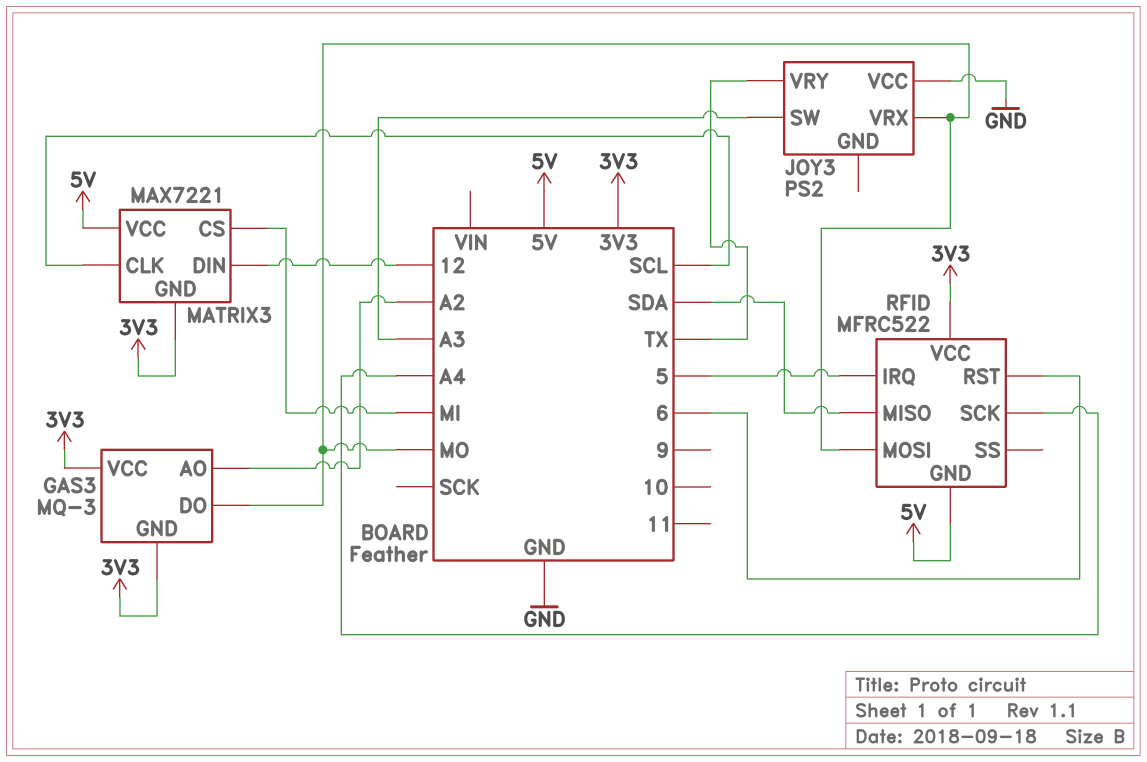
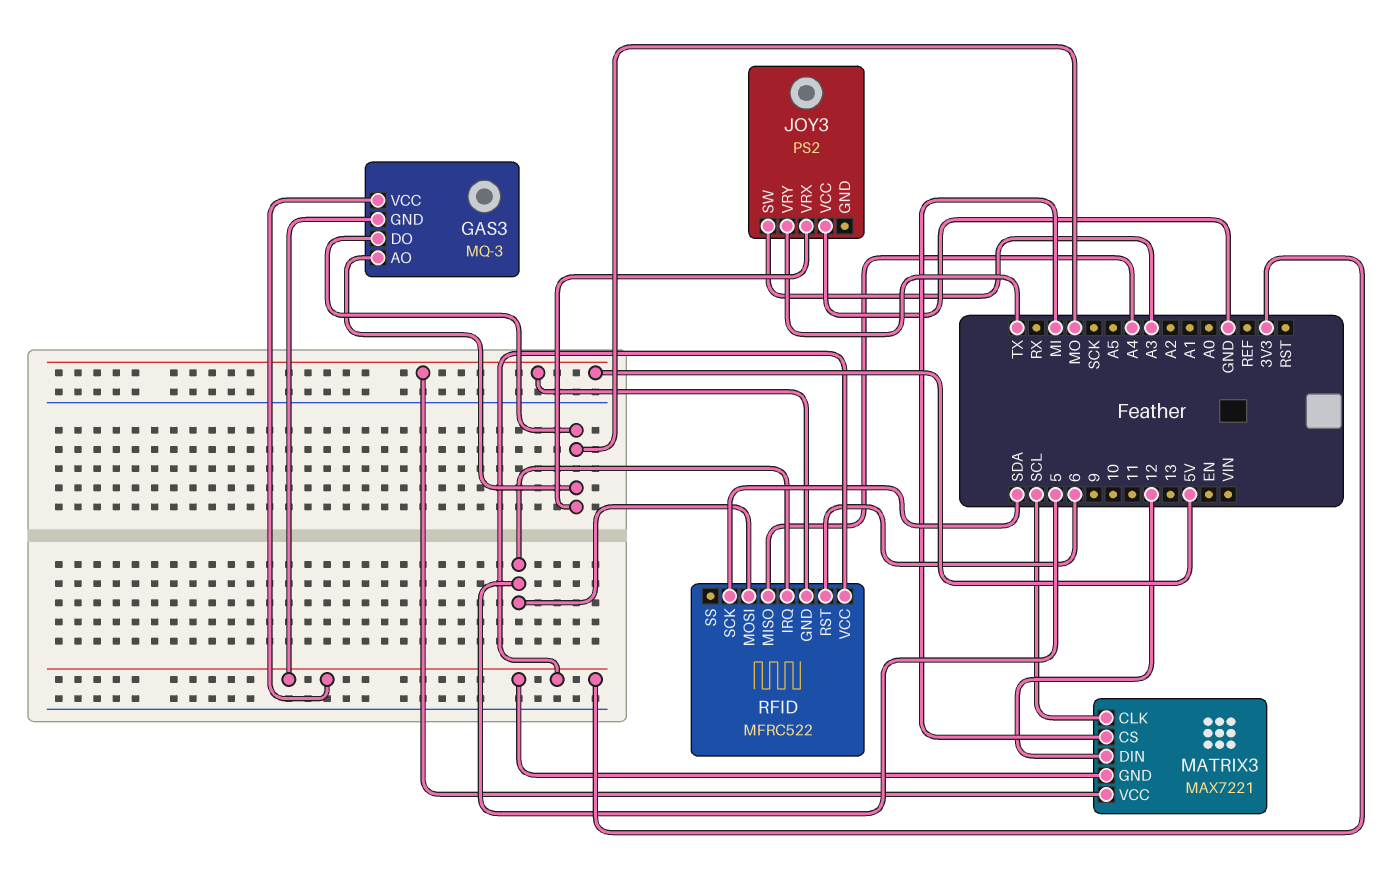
GAS3 pin AO: A2 -> MO
RFID pin MISO: SDA -> A4
RFID pin MOSI: MO -> 5
RFID pin SCK: A4 -> SDA

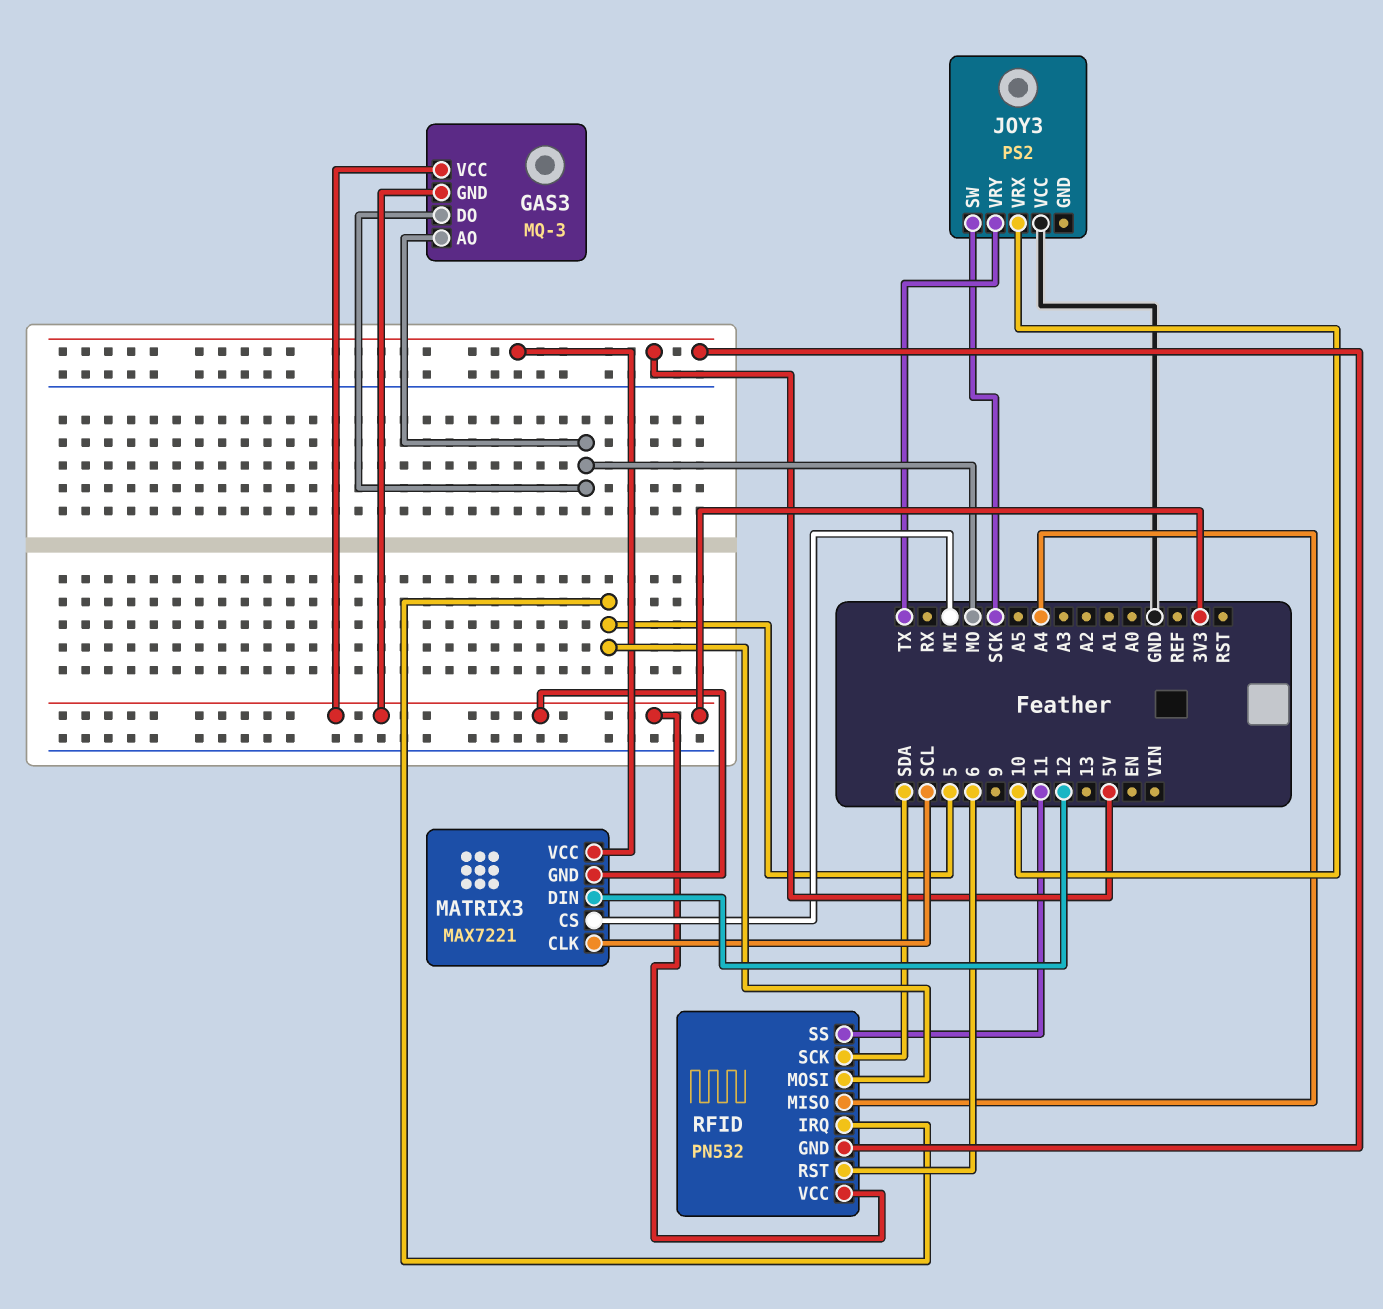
JOY3 pin SW: A3 -> SCK
JOY3 pin VRX: MO -> 10
RFID: MFRC522 -> PN532
RFID pin SS: none -> 11

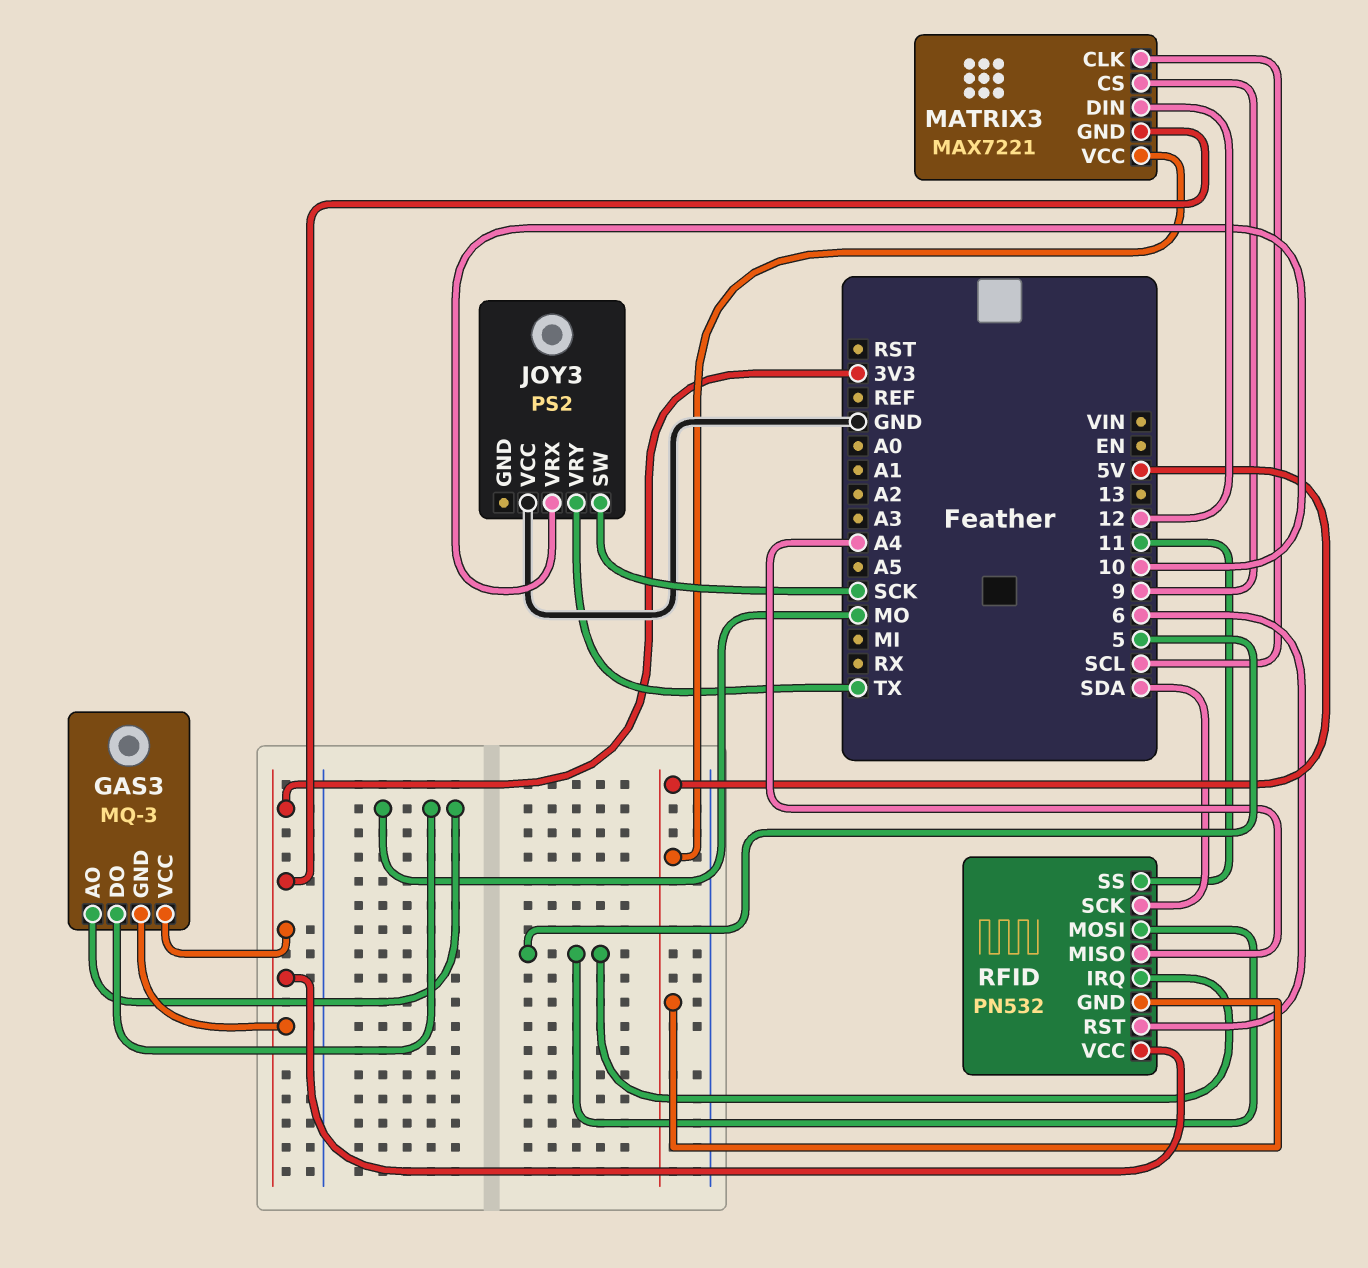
MATRIX3 pin CS: MI -> 9

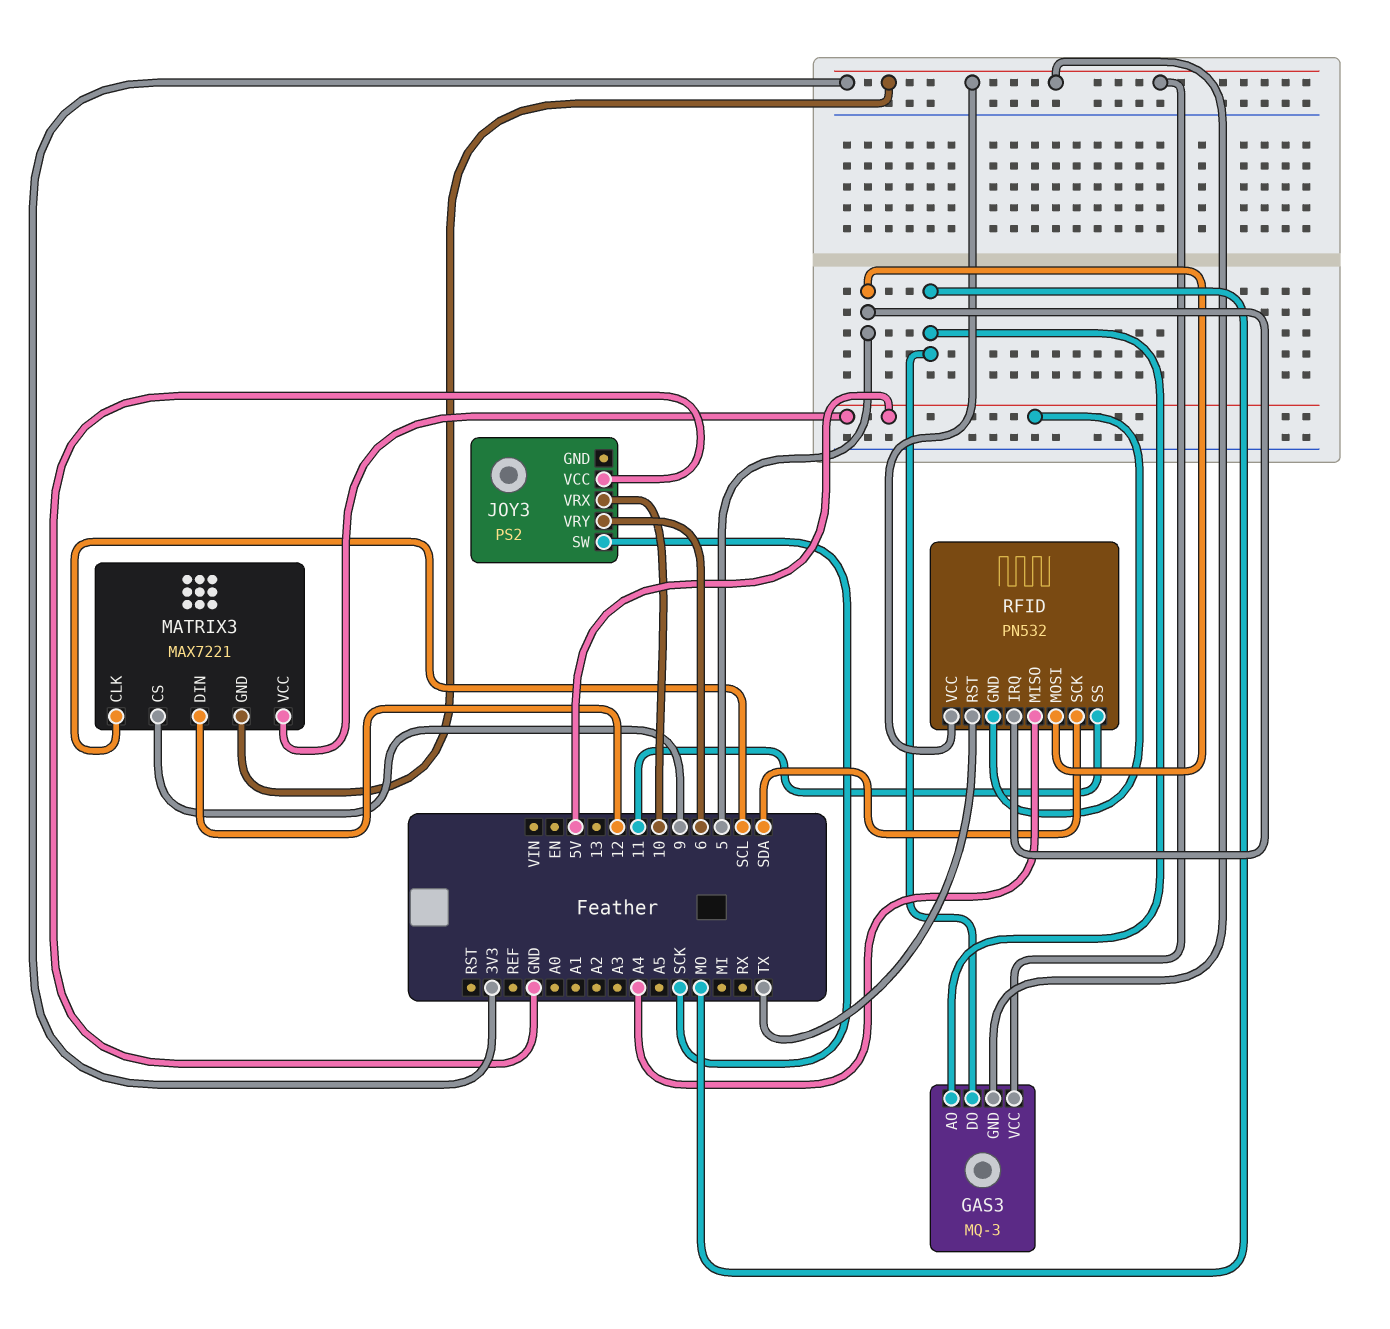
JOY3 pin VRY: TX -> 6
RFID pin RST: 6 -> TX

